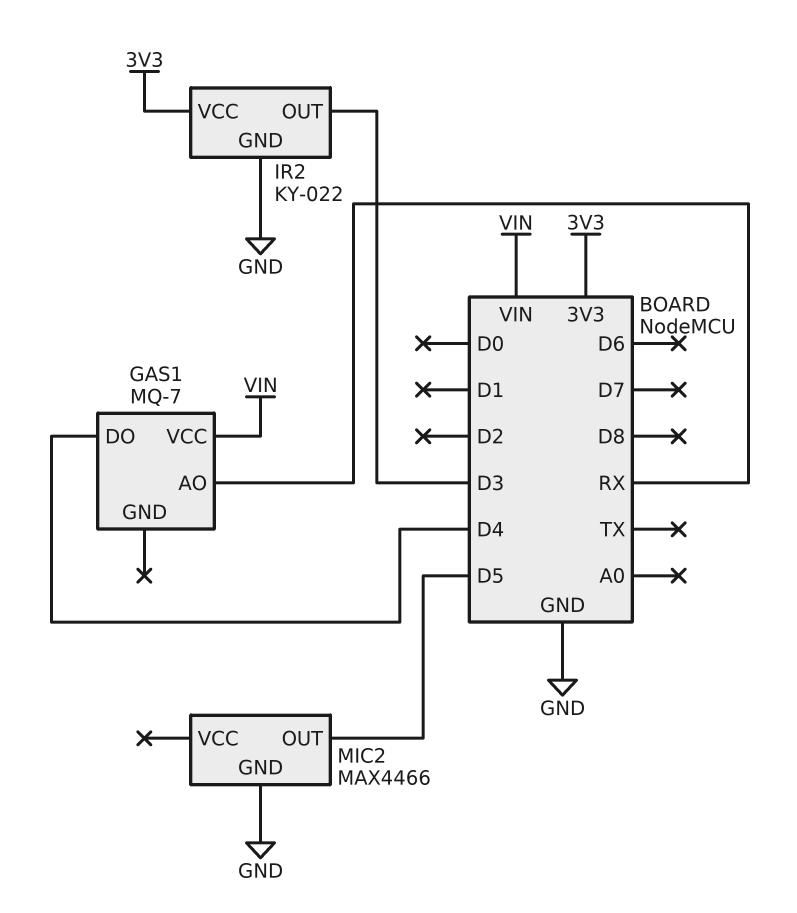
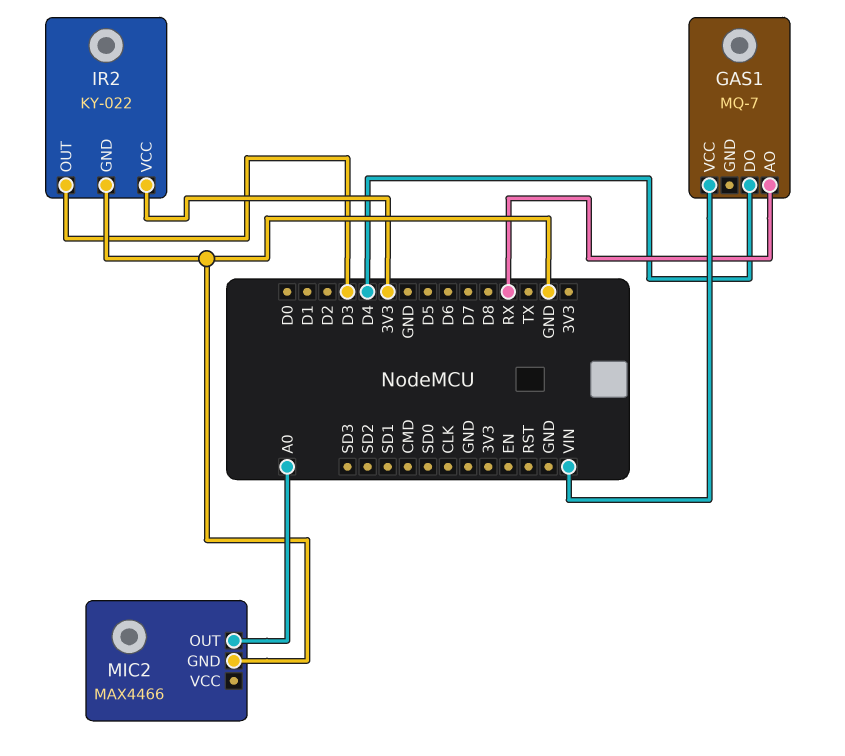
MIC2 pin OUT: D5 -> A0

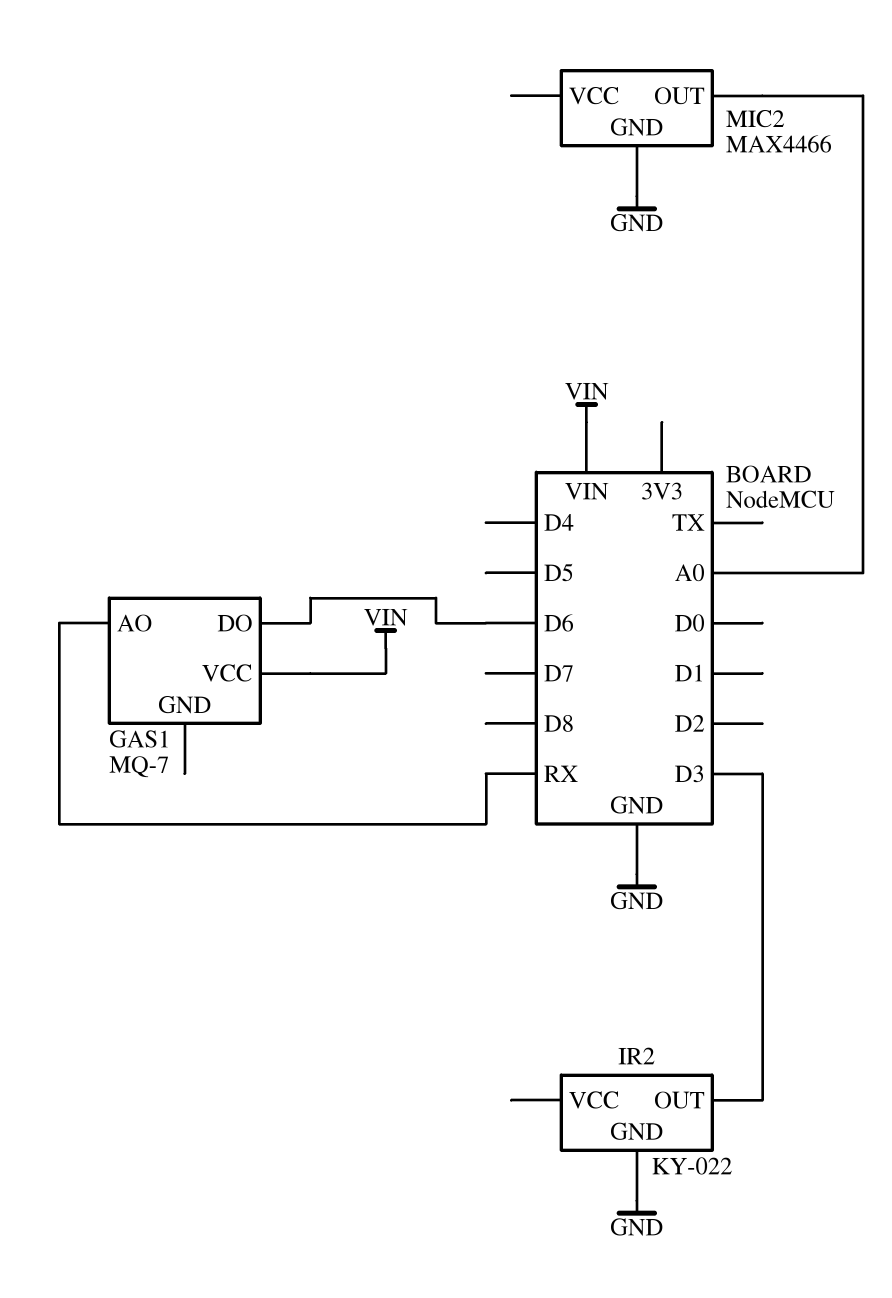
GAS1 pin DO: D4 -> D6
IR2 pin VCC: 3V3 -> none

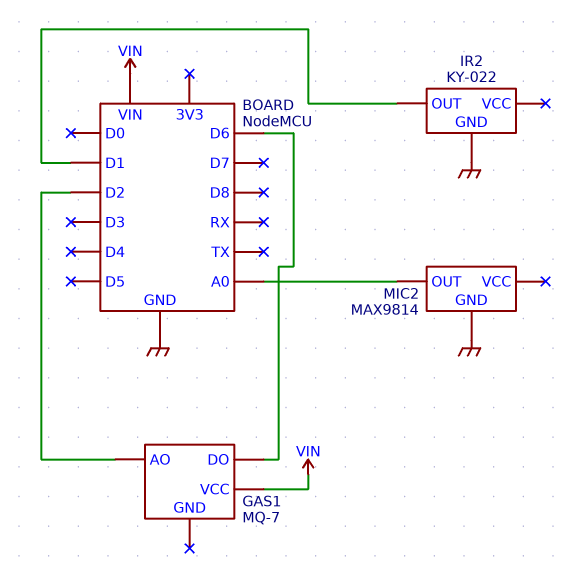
GAS1 pin AO: RX -> D2
IR2 pin OUT: D3 -> D1
MIC2: MAX4466 -> MAX9814

